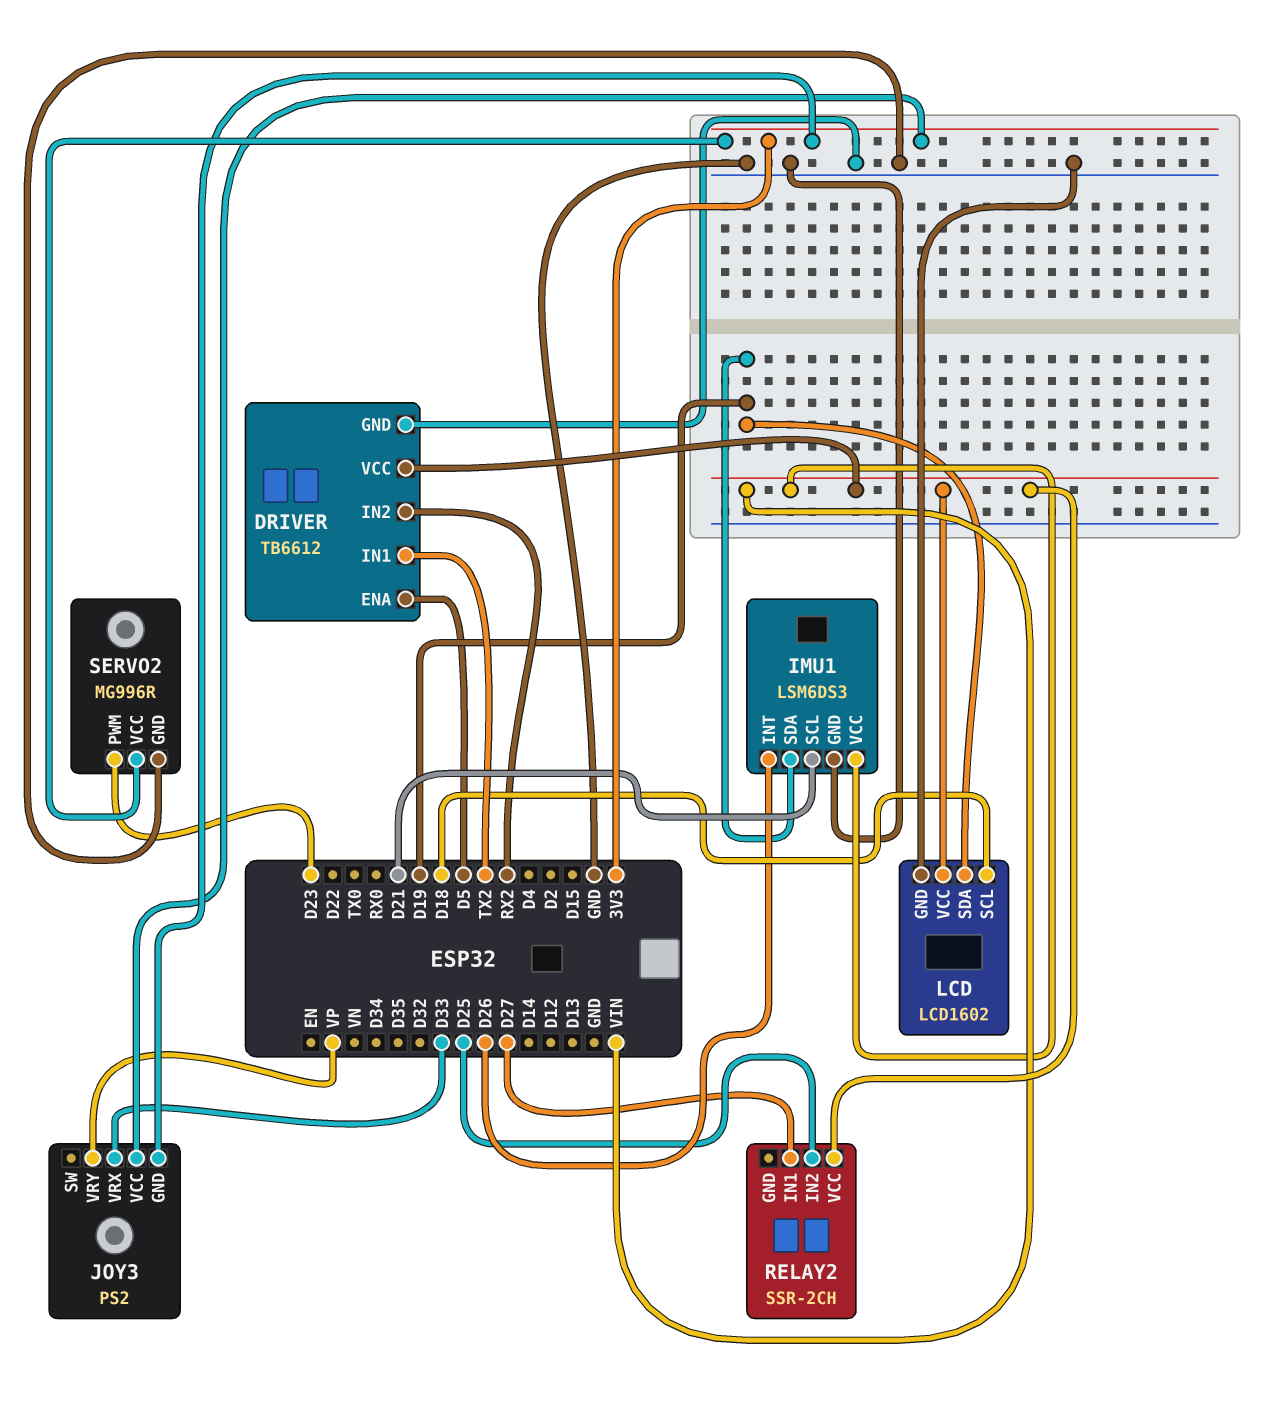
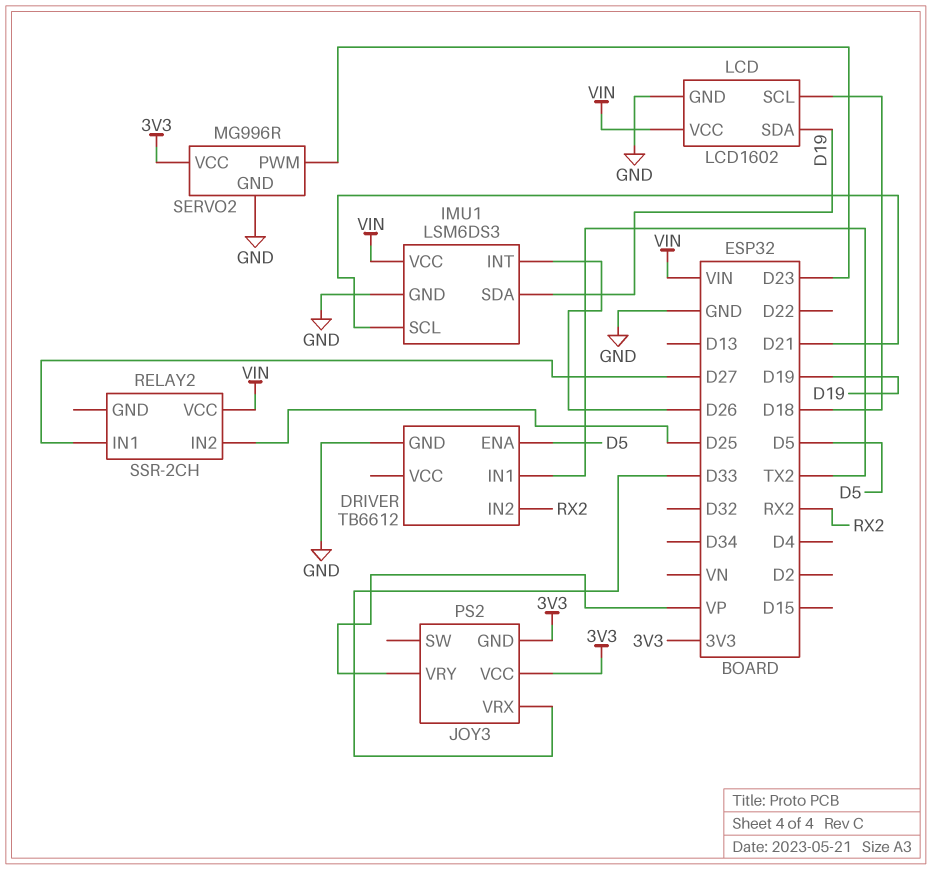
DRIVER pin VCC: VIN -> none

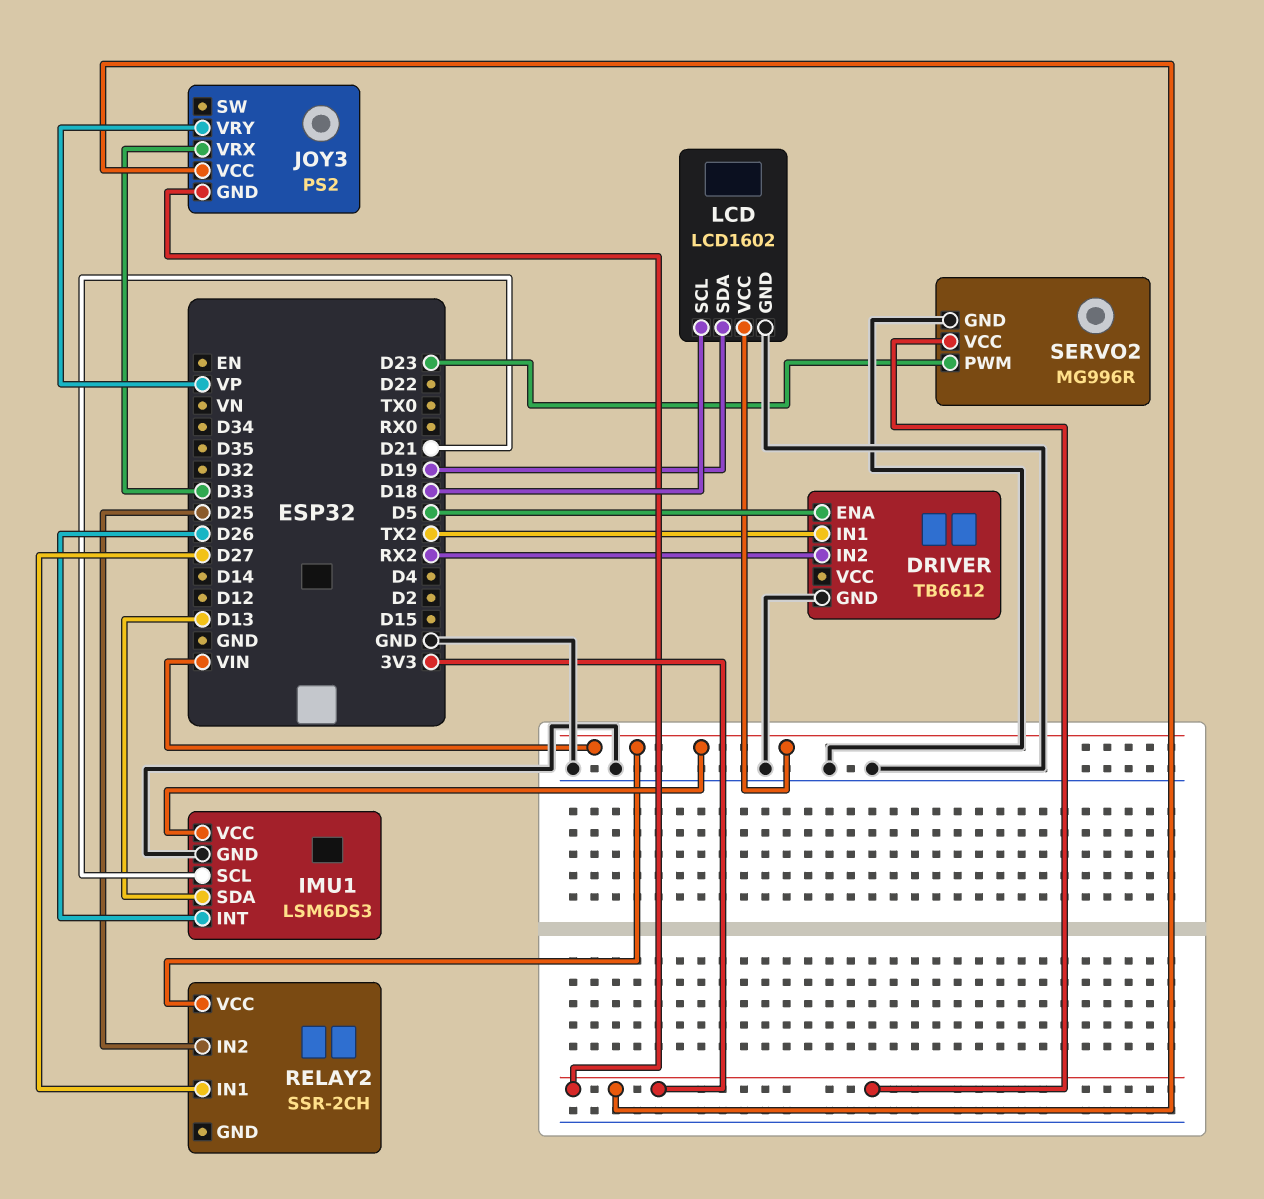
IMU1 pin SDA: D19 -> D13

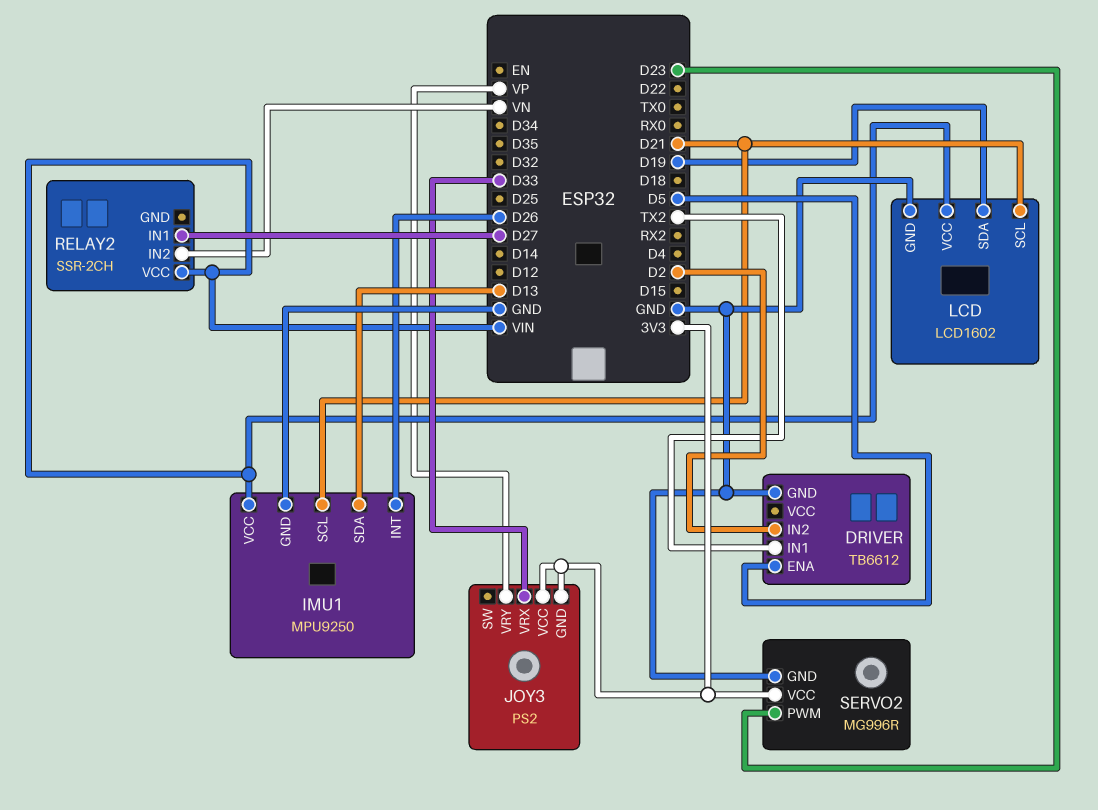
DRIVER pin IN2: RX2 -> D2
IMU1: LSM6DS3 -> MPU9250
LCD pin SCL: D18 -> D21
RELAY2 pin IN2: D25 -> VN

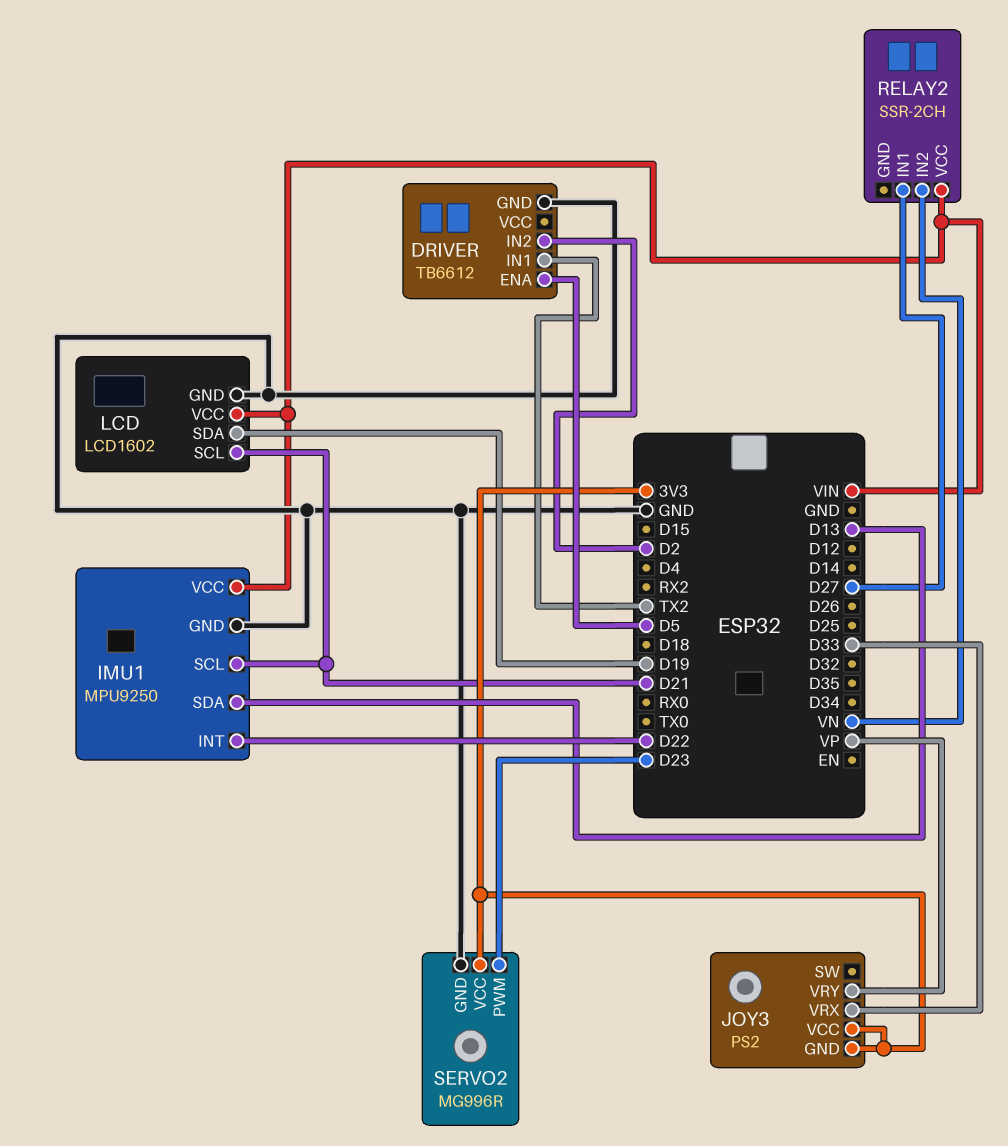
IMU1 pin INT: D26 -> D22

